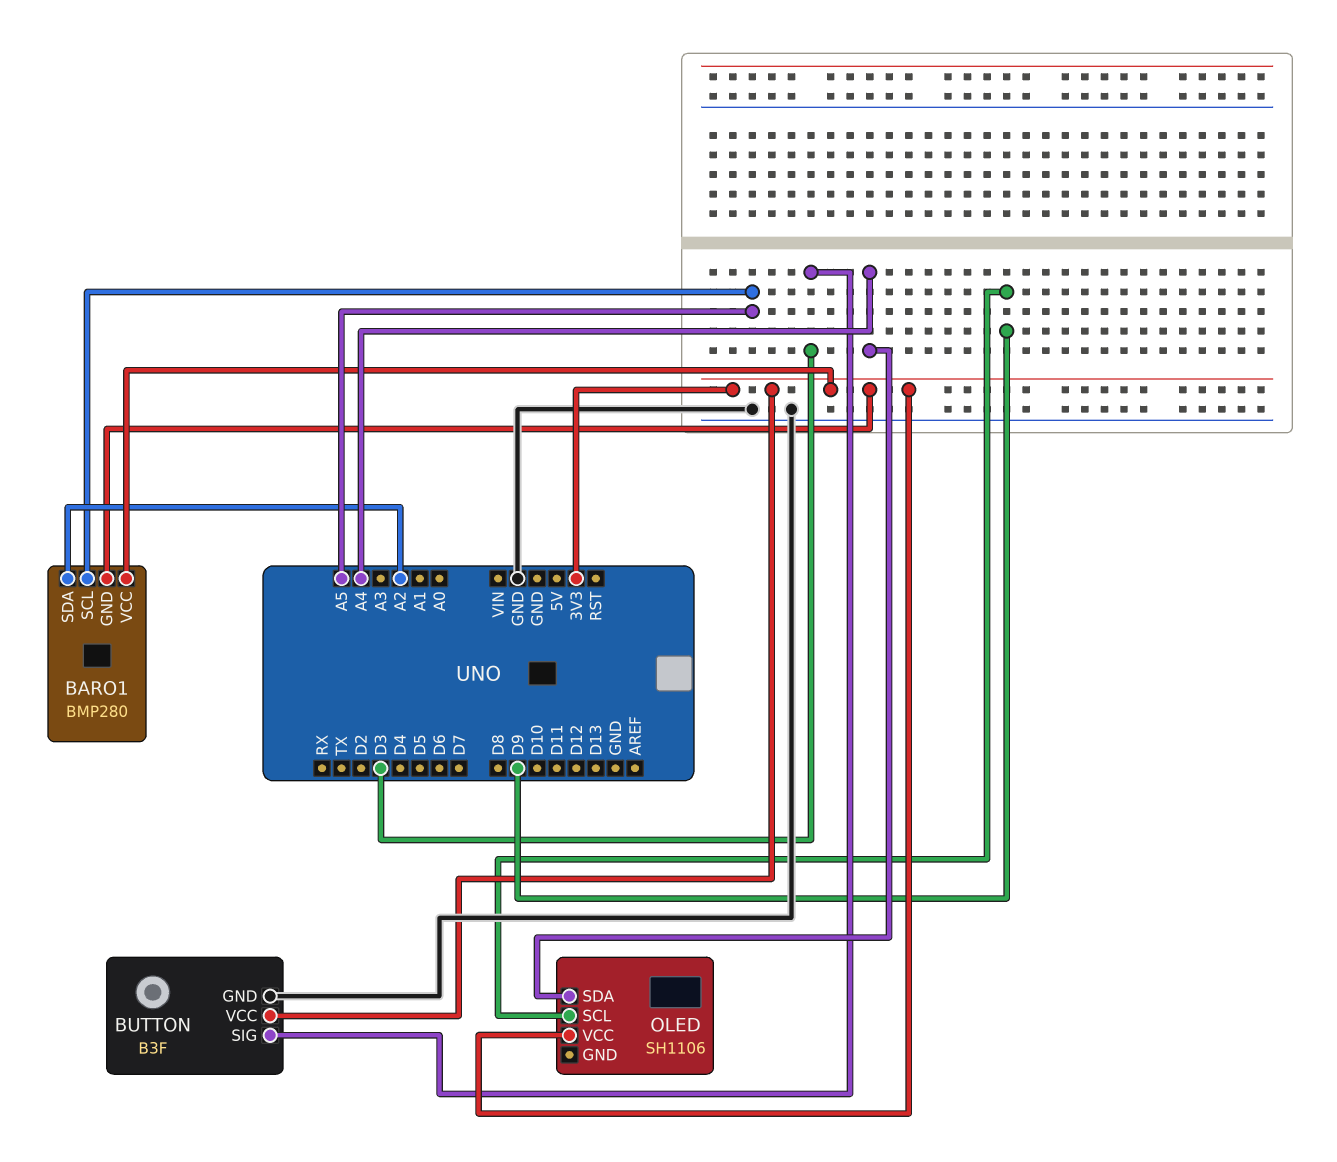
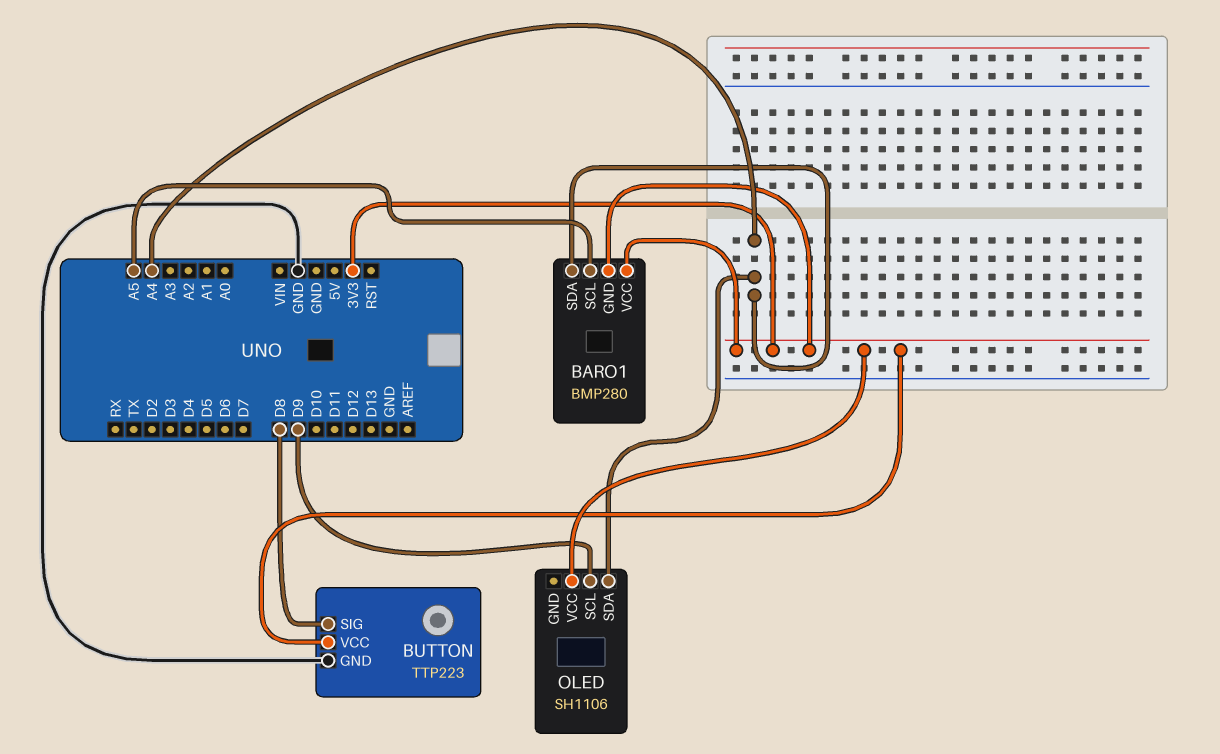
BARO1 pin SDA: A2 -> A4
BUTTON: B3F -> TTP223
BUTTON pin SIG: D3 -> D8

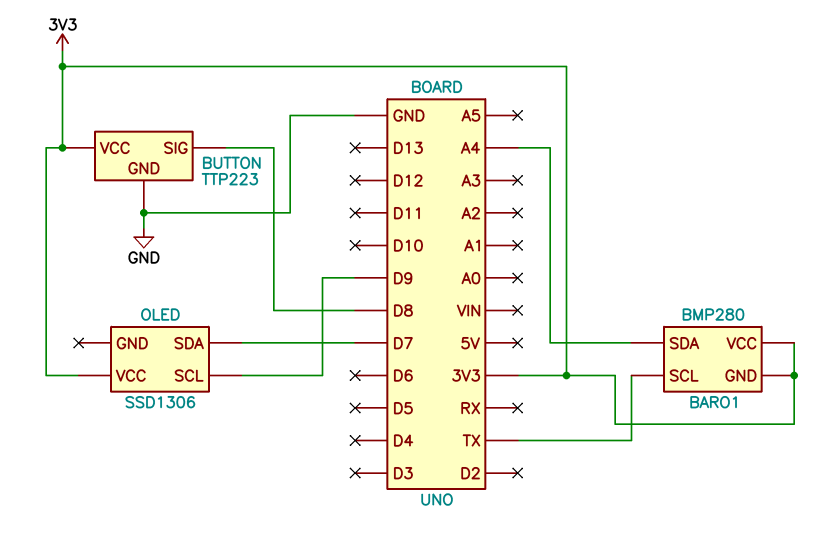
BARO1 pin SCL: A5 -> TX
OLED: SH1106 -> SSD1306
OLED pin SDA: A4 -> D7

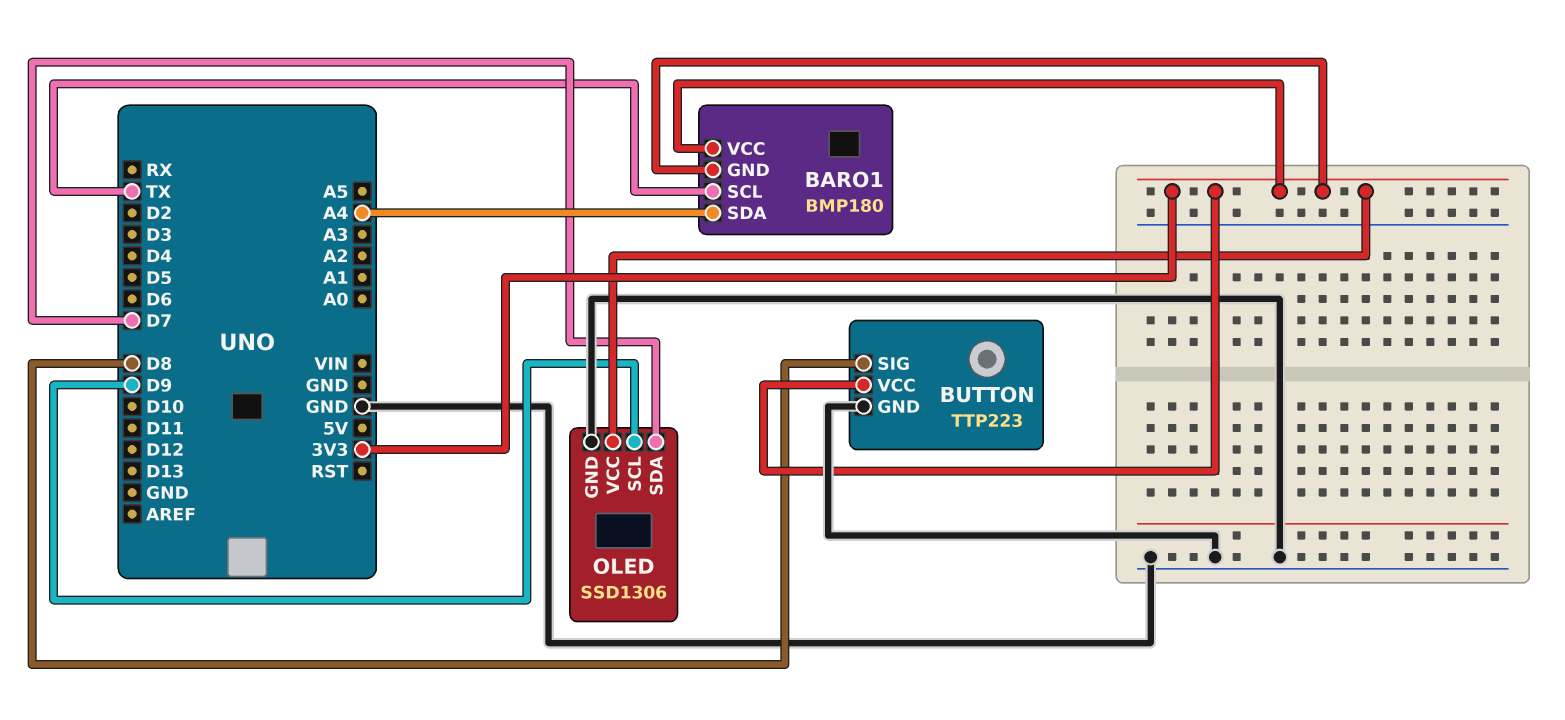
BARO1: BMP280 -> BMP180
OLED pin GND: none -> GND

